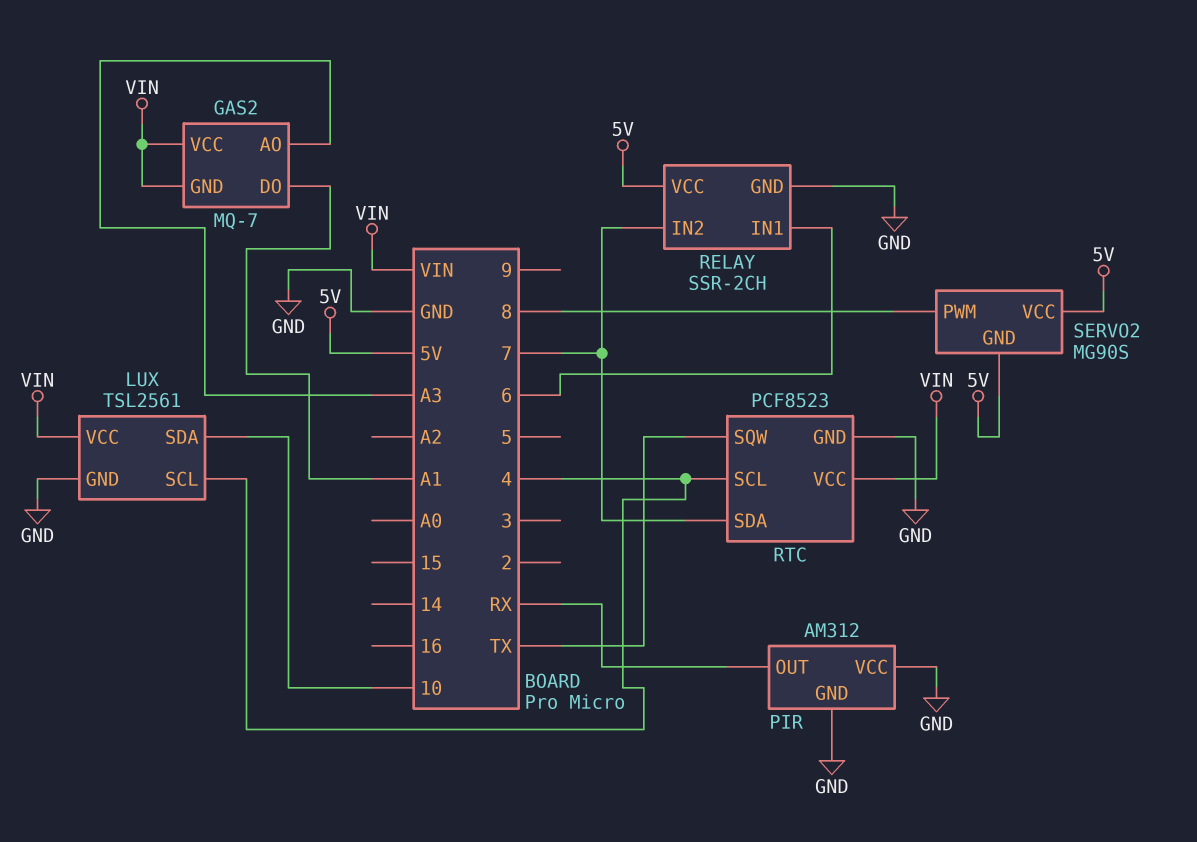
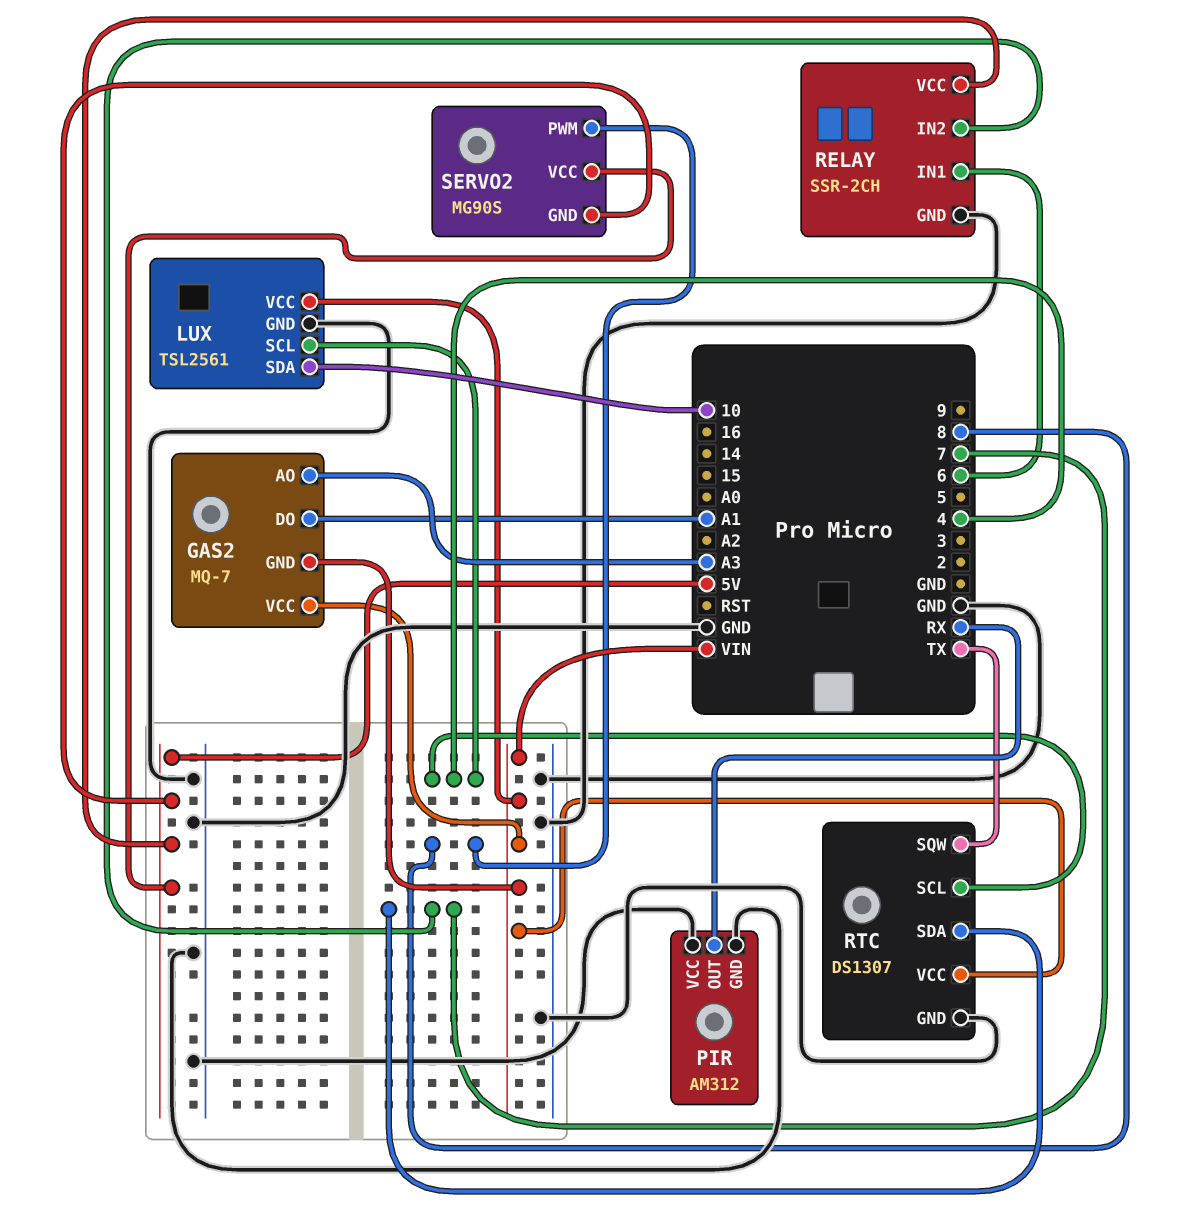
RTC: PCF8523 -> DS1307

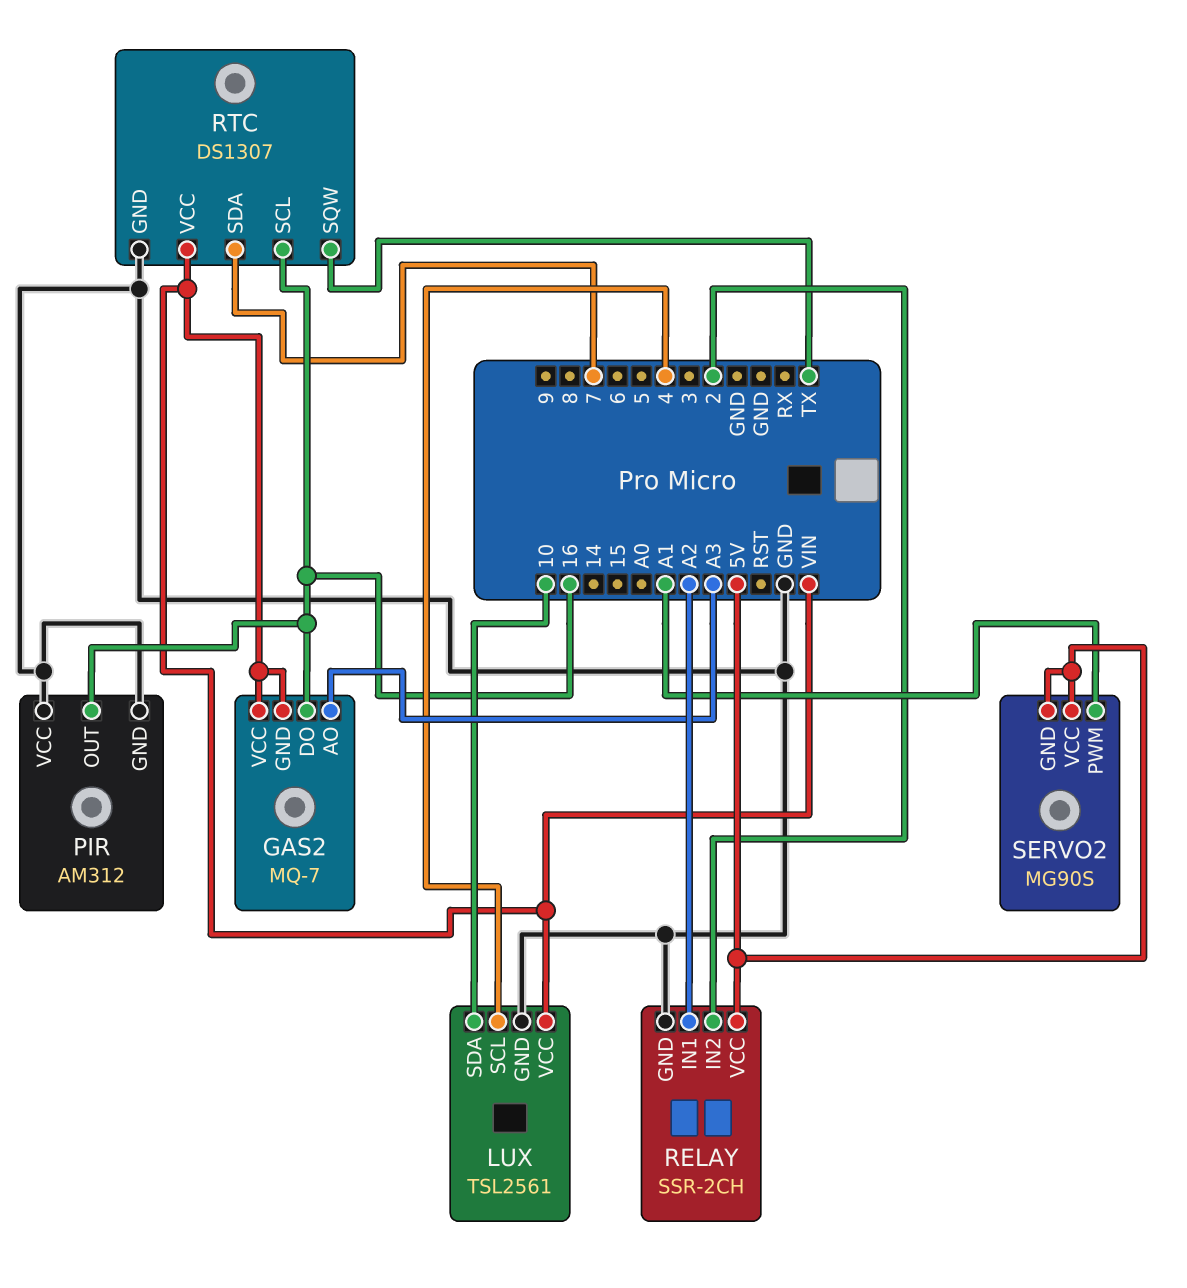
GAS2 pin DO: A1 -> 16
PIR pin OUT: RX -> 16
RELAY pin IN1: 6 -> A2
RELAY pin IN2: 7 -> 2
RTC pin SCL: 4 -> 16
SERVO2 pin PWM: 8 -> A1

